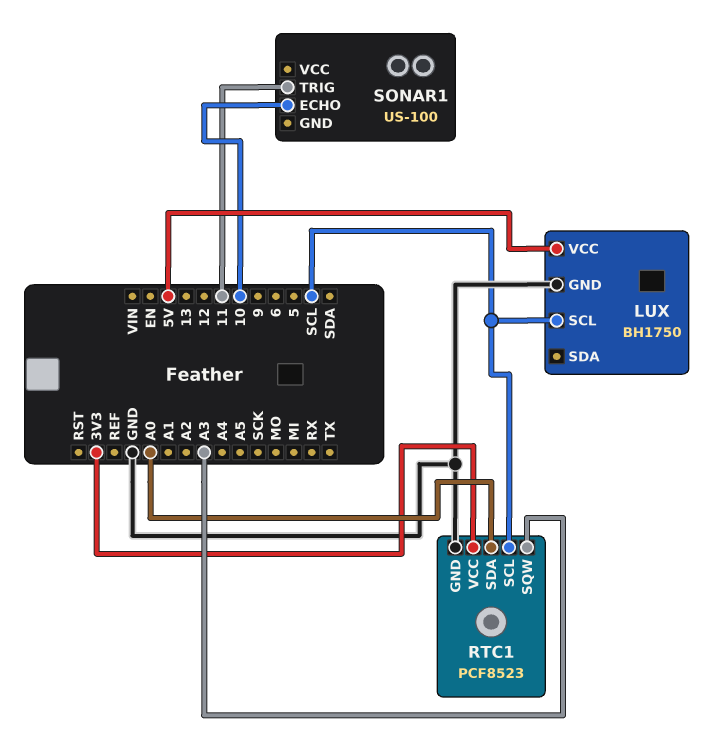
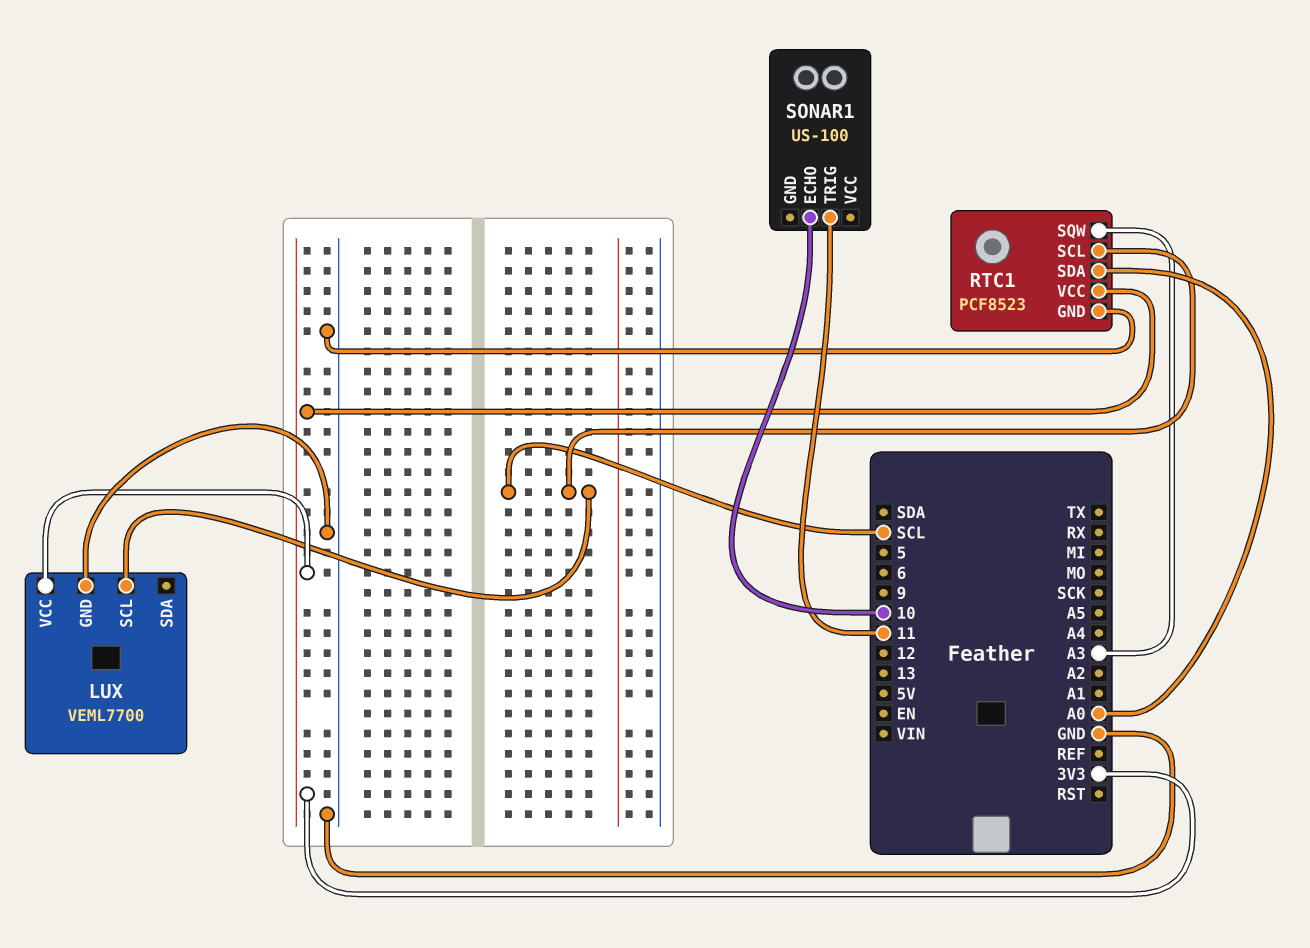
LUX: BH1750 -> VEML7700
LUX pin VCC: 5V -> 3V3

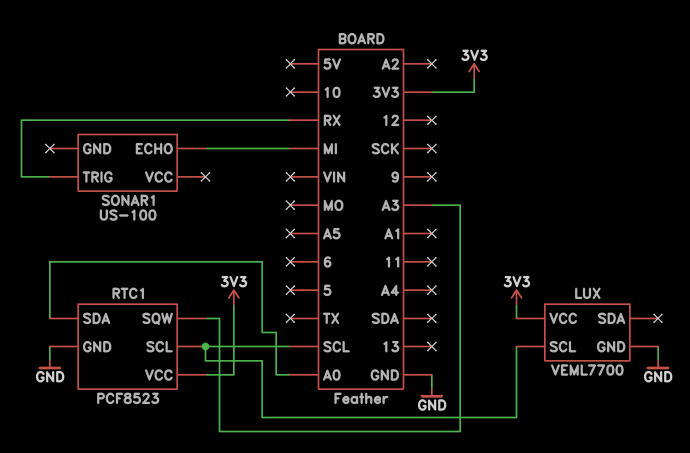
SONAR1 pin ECHO: 10 -> MI
SONAR1 pin TRIG: 11 -> RX

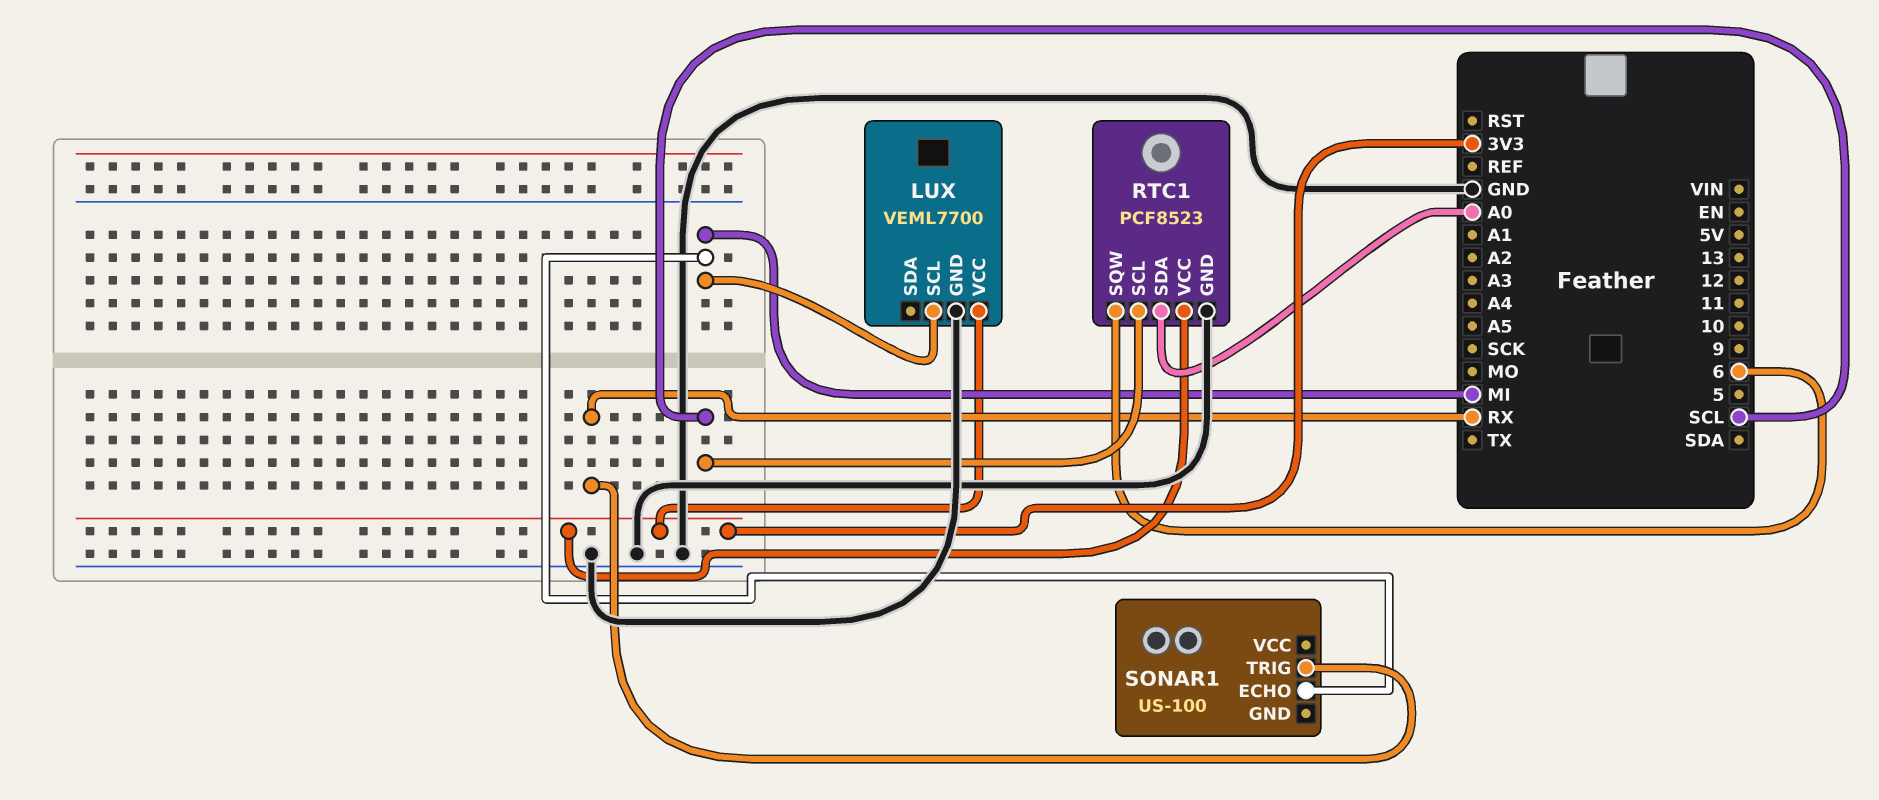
LUX pin SCL: SCL -> MI
RTC1 pin SQW: A3 -> 6

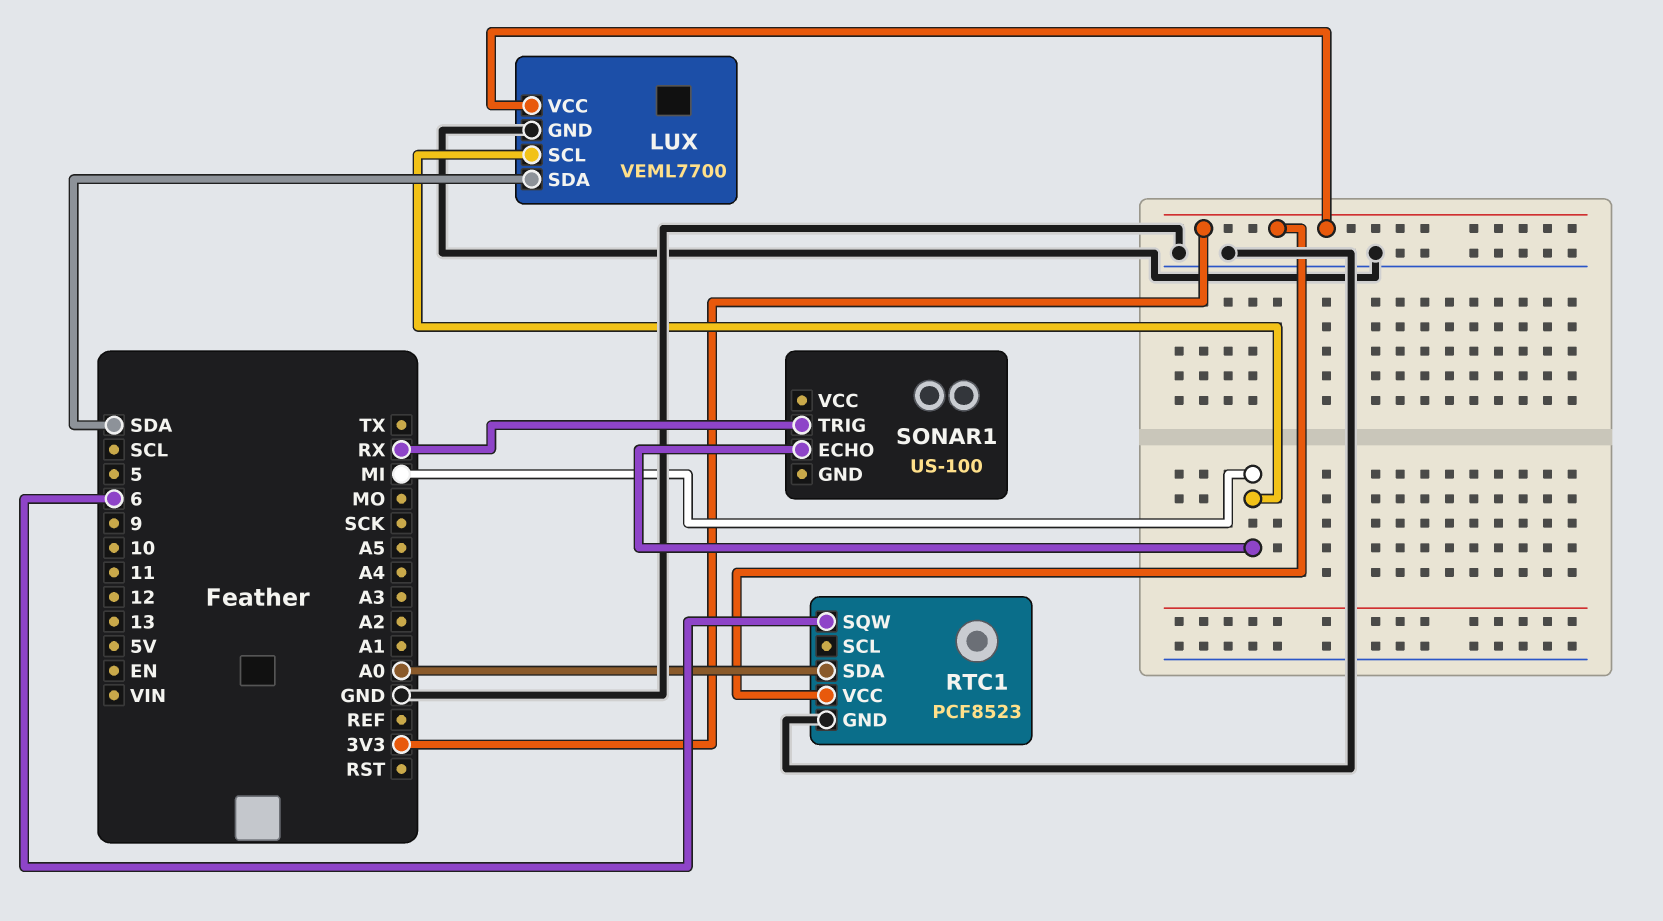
LUX pin SDA: none -> SDA
RTC1 pin SCL: SCL -> none

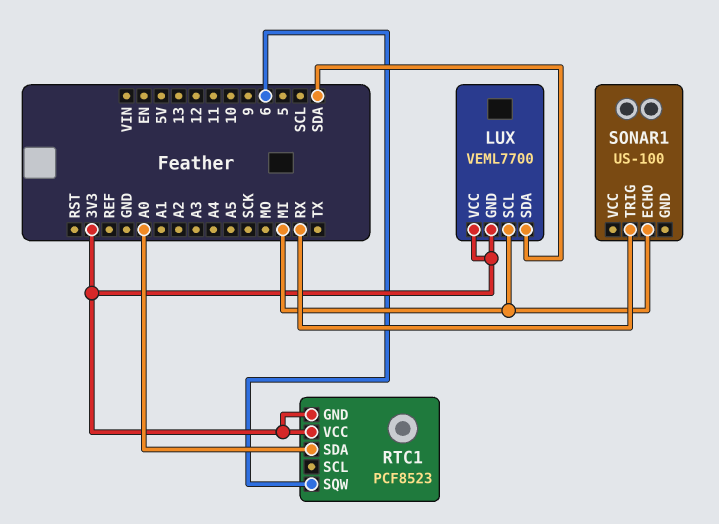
LUX pin GND: GND -> 3V3
RTC1 pin GND: GND -> 3V3

